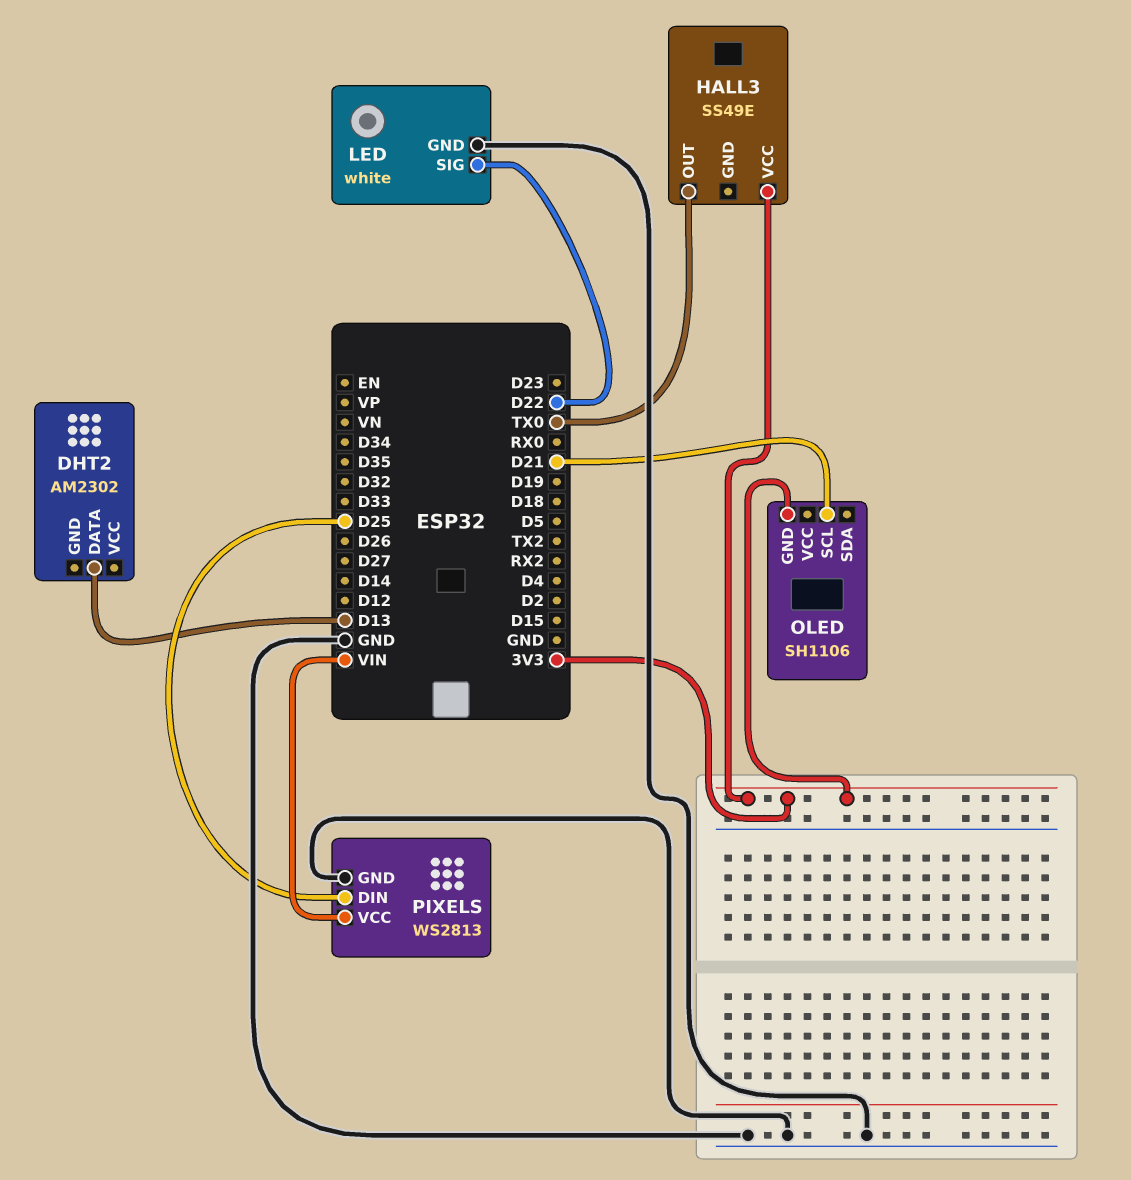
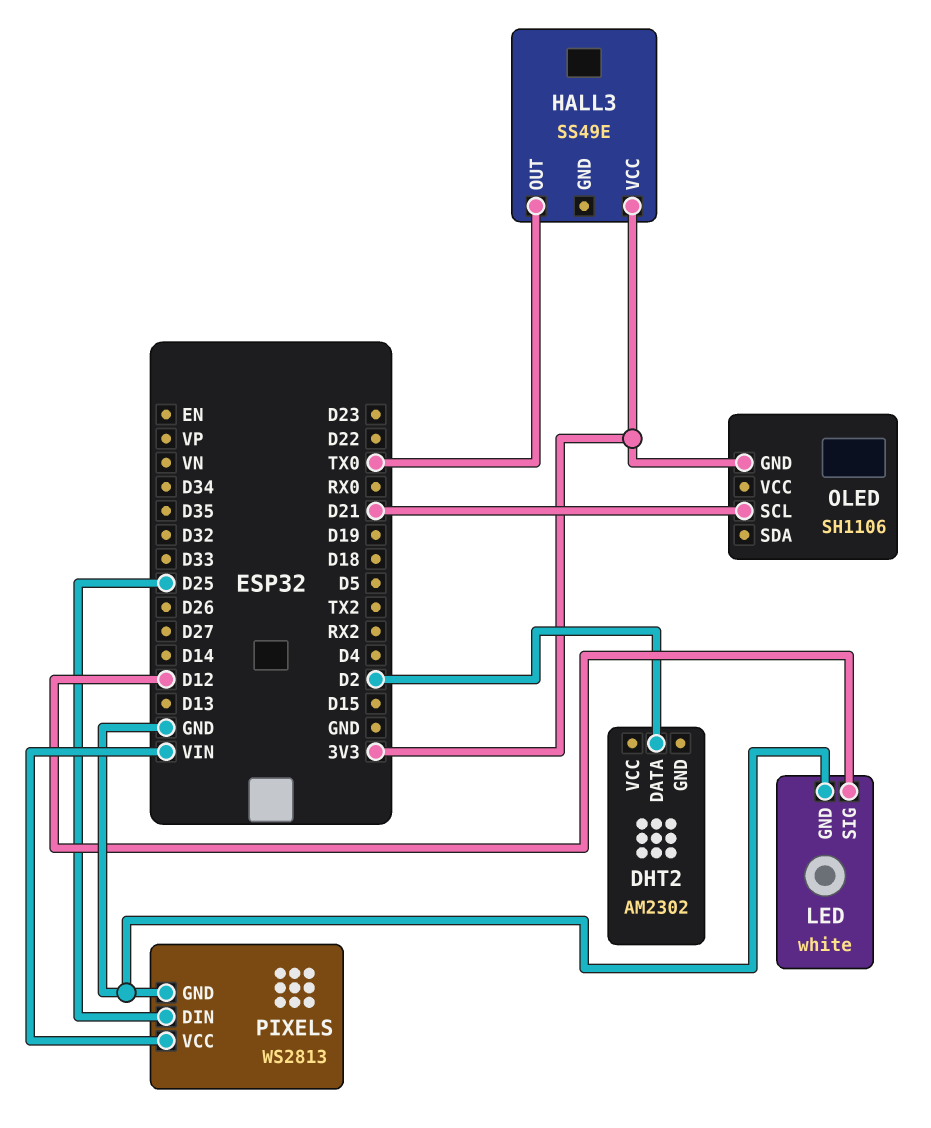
DHT2 pin DATA: D13 -> D2
LED pin SIG: D22 -> D12

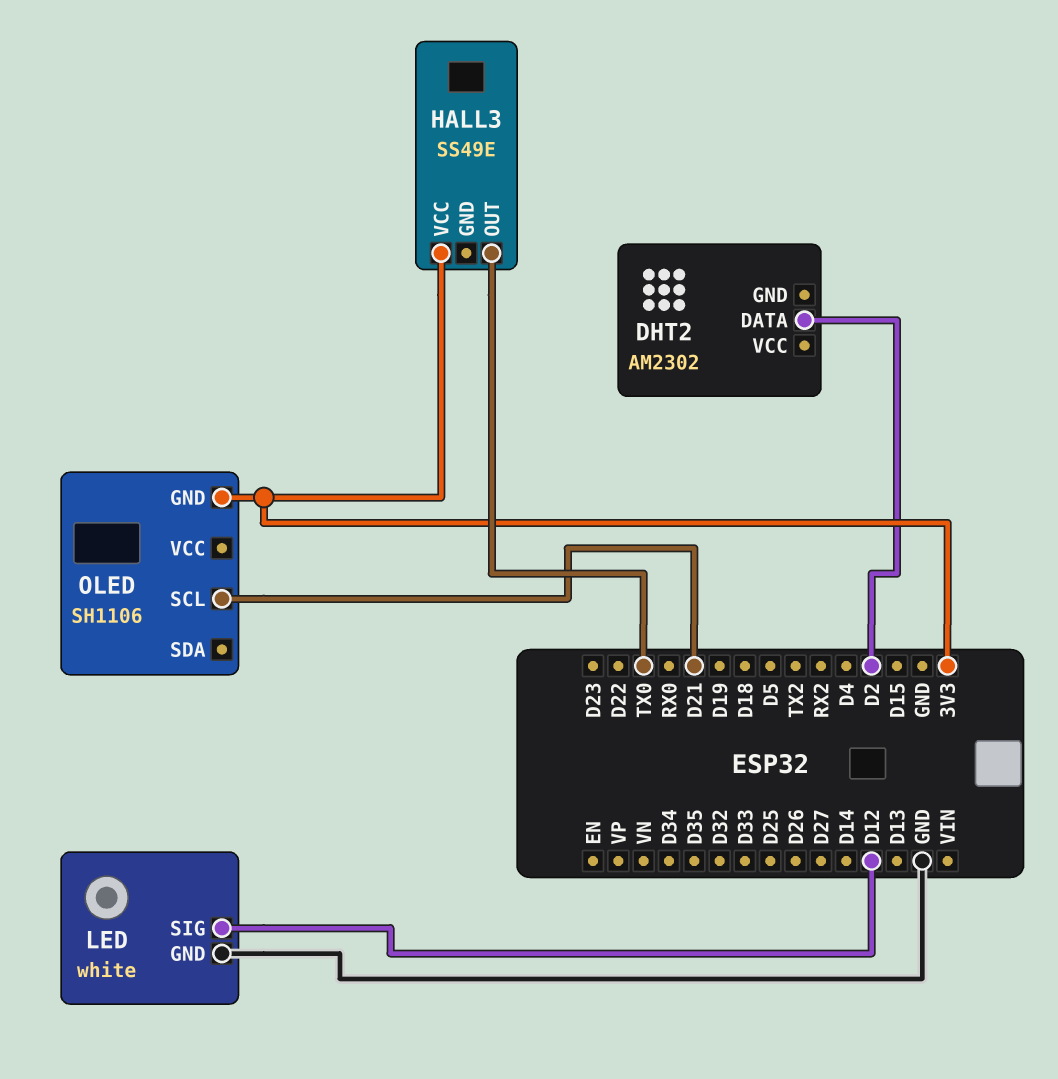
PIXELS: WS2813 -> none
PIXELS pin DIN: D25 -> none
PIXELS pin GND: GND -> none
PIXELS pin VCC: VIN -> none

